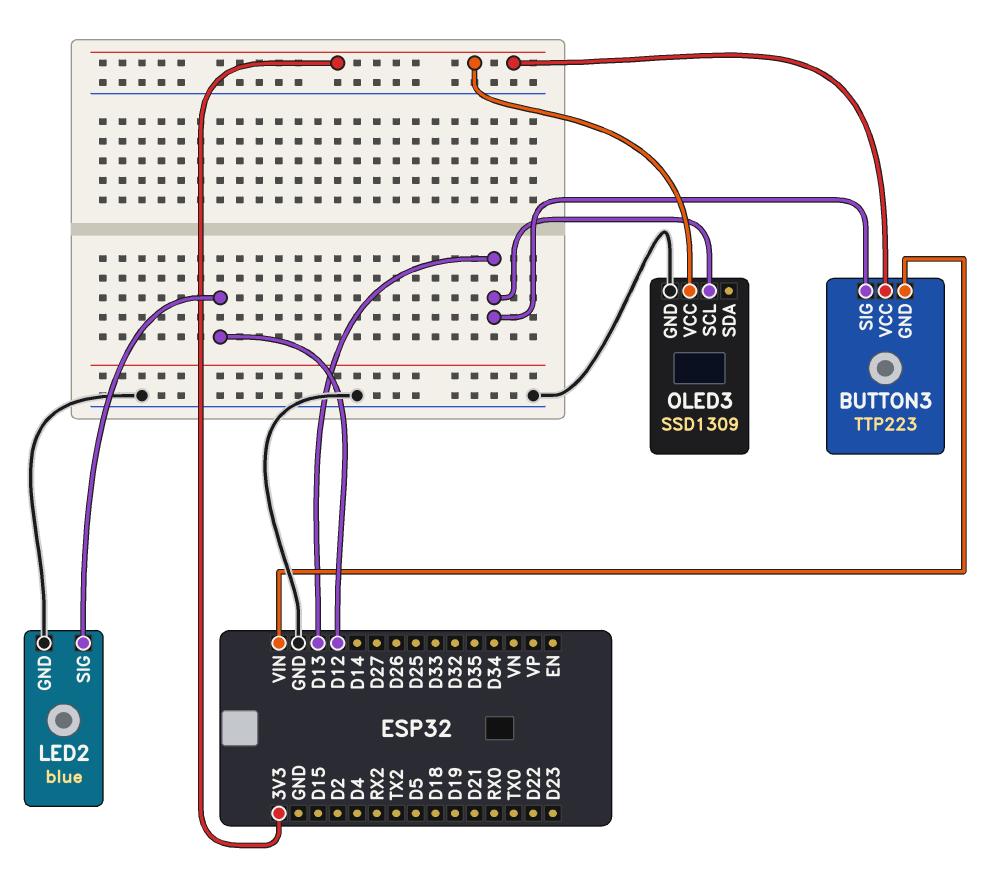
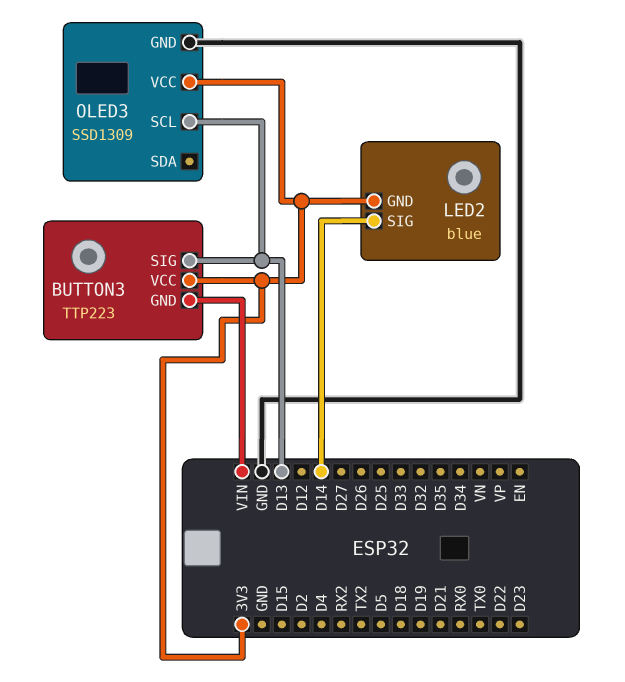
LED2 pin GND: GND -> 3V3
LED2 pin SIG: D12 -> D14

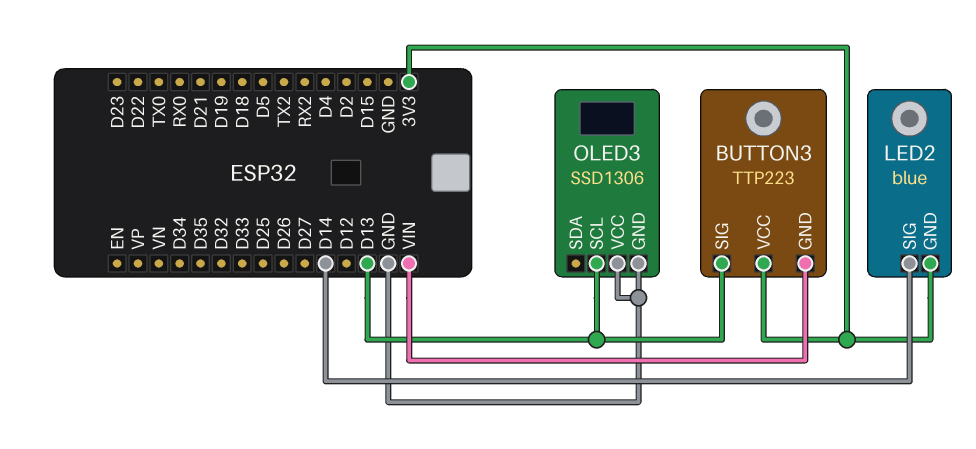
OLED3: SSD1309 -> SSD1306
OLED3 pin VCC: 3V3 -> GND

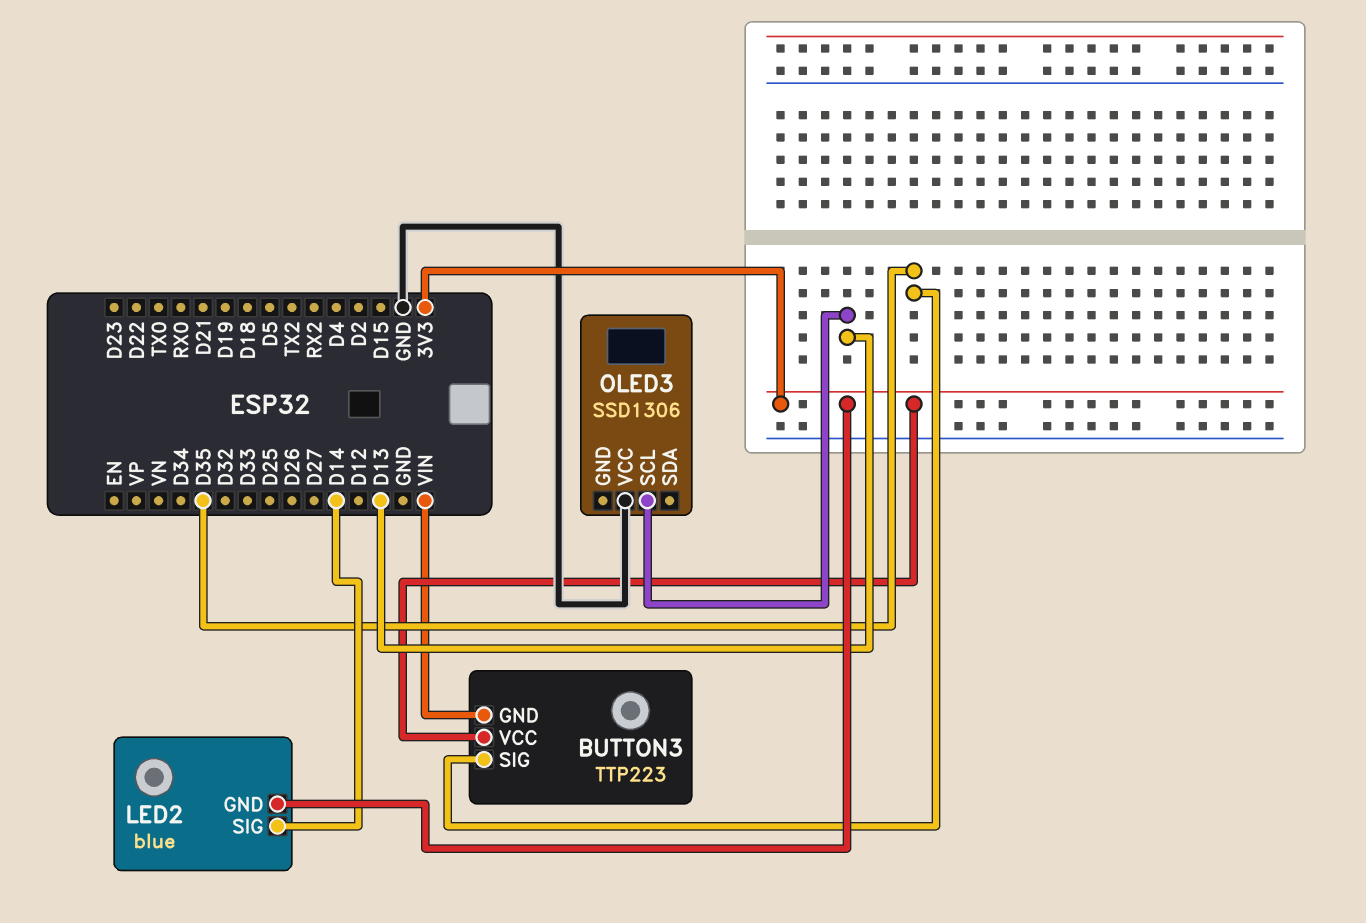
BUTTON3 pin SIG: D13 -> D35
OLED3 pin GND: GND -> none

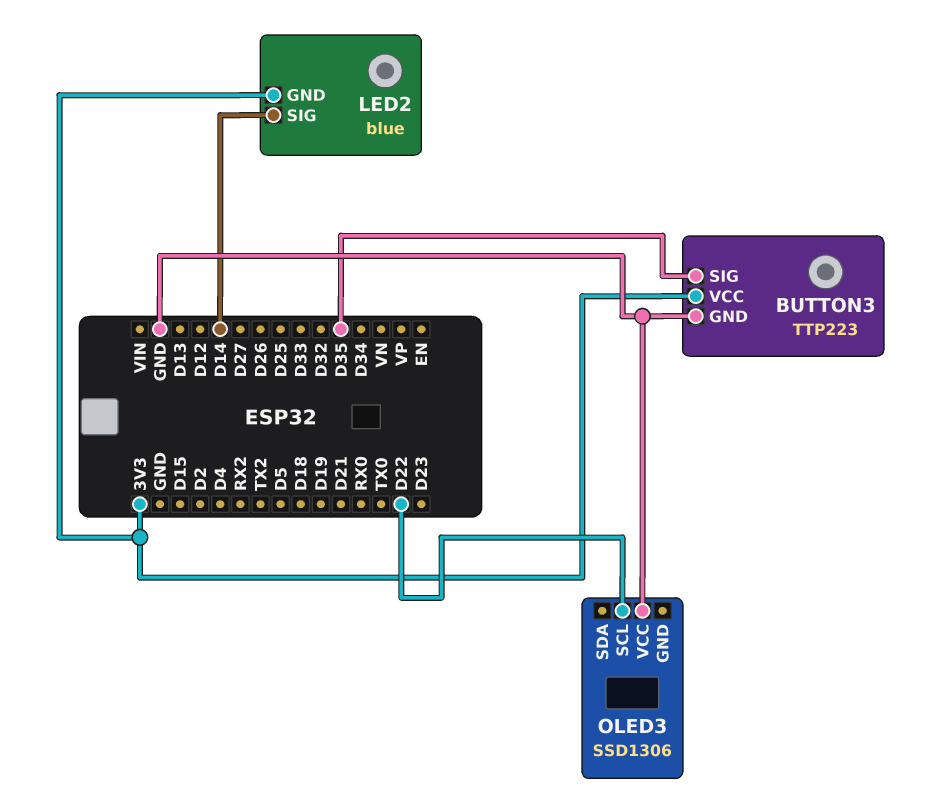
BUTTON3 pin GND: VIN -> GND
OLED3 pin SCL: D13 -> D22

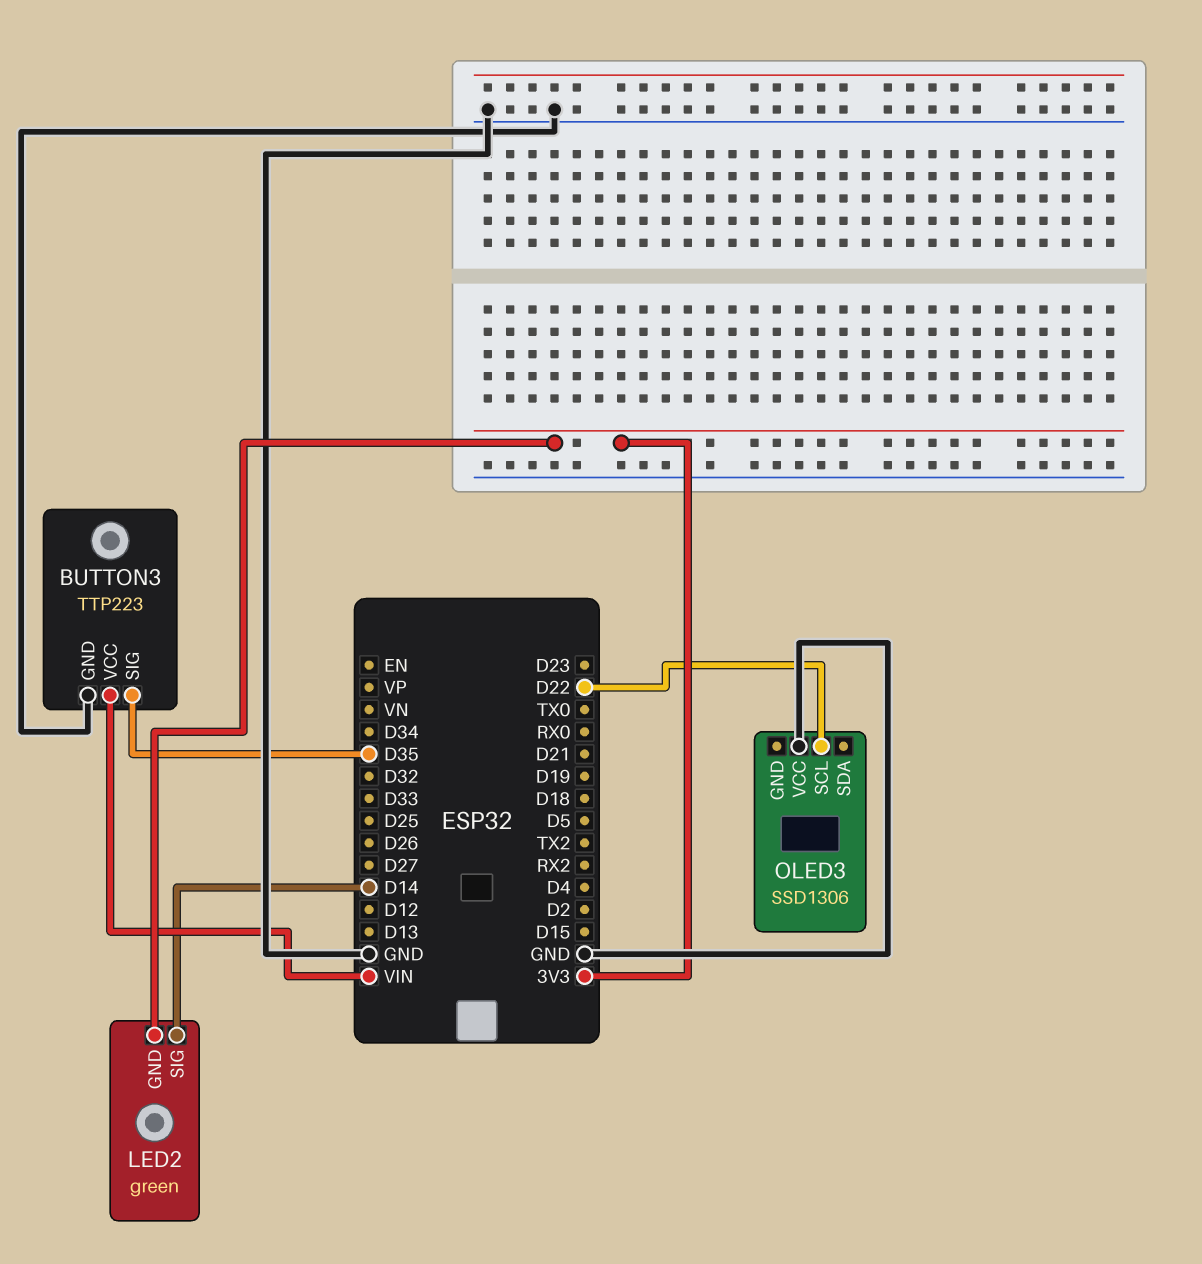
BUTTON3 pin VCC: 3V3 -> VIN
LED2: blue -> green

